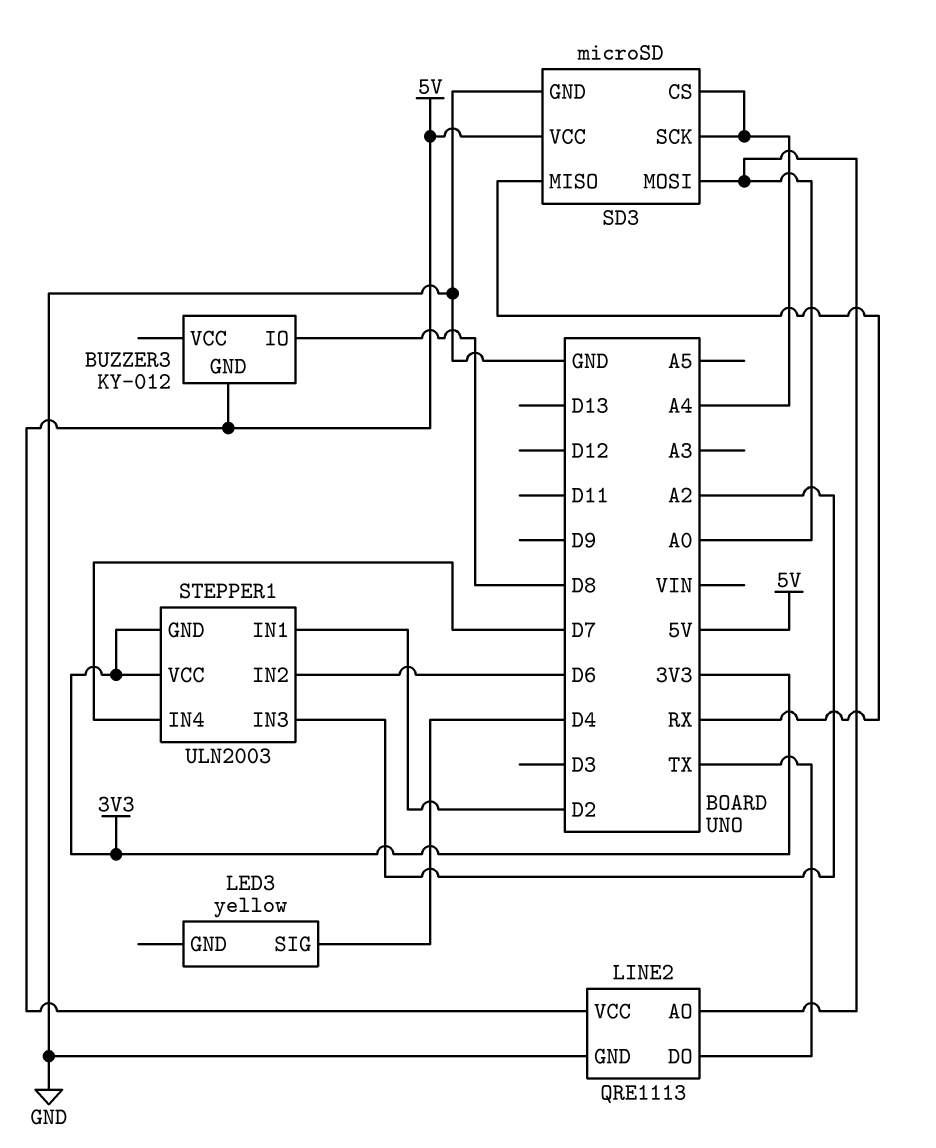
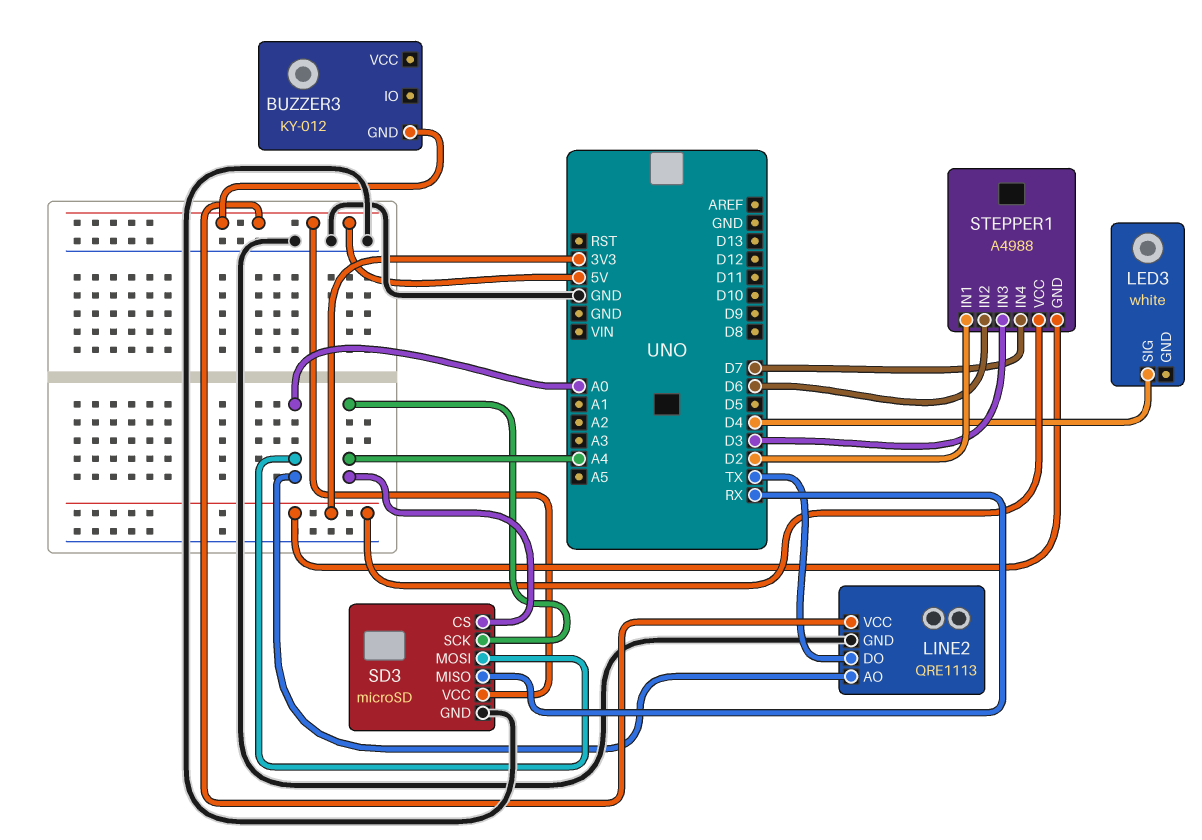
BUZZER3 pin IO: D8 -> none
LED3: yellow -> white
STEPPER1: ULN2003 -> A4988
STEPPER1 pin IN3: A2 -> D3

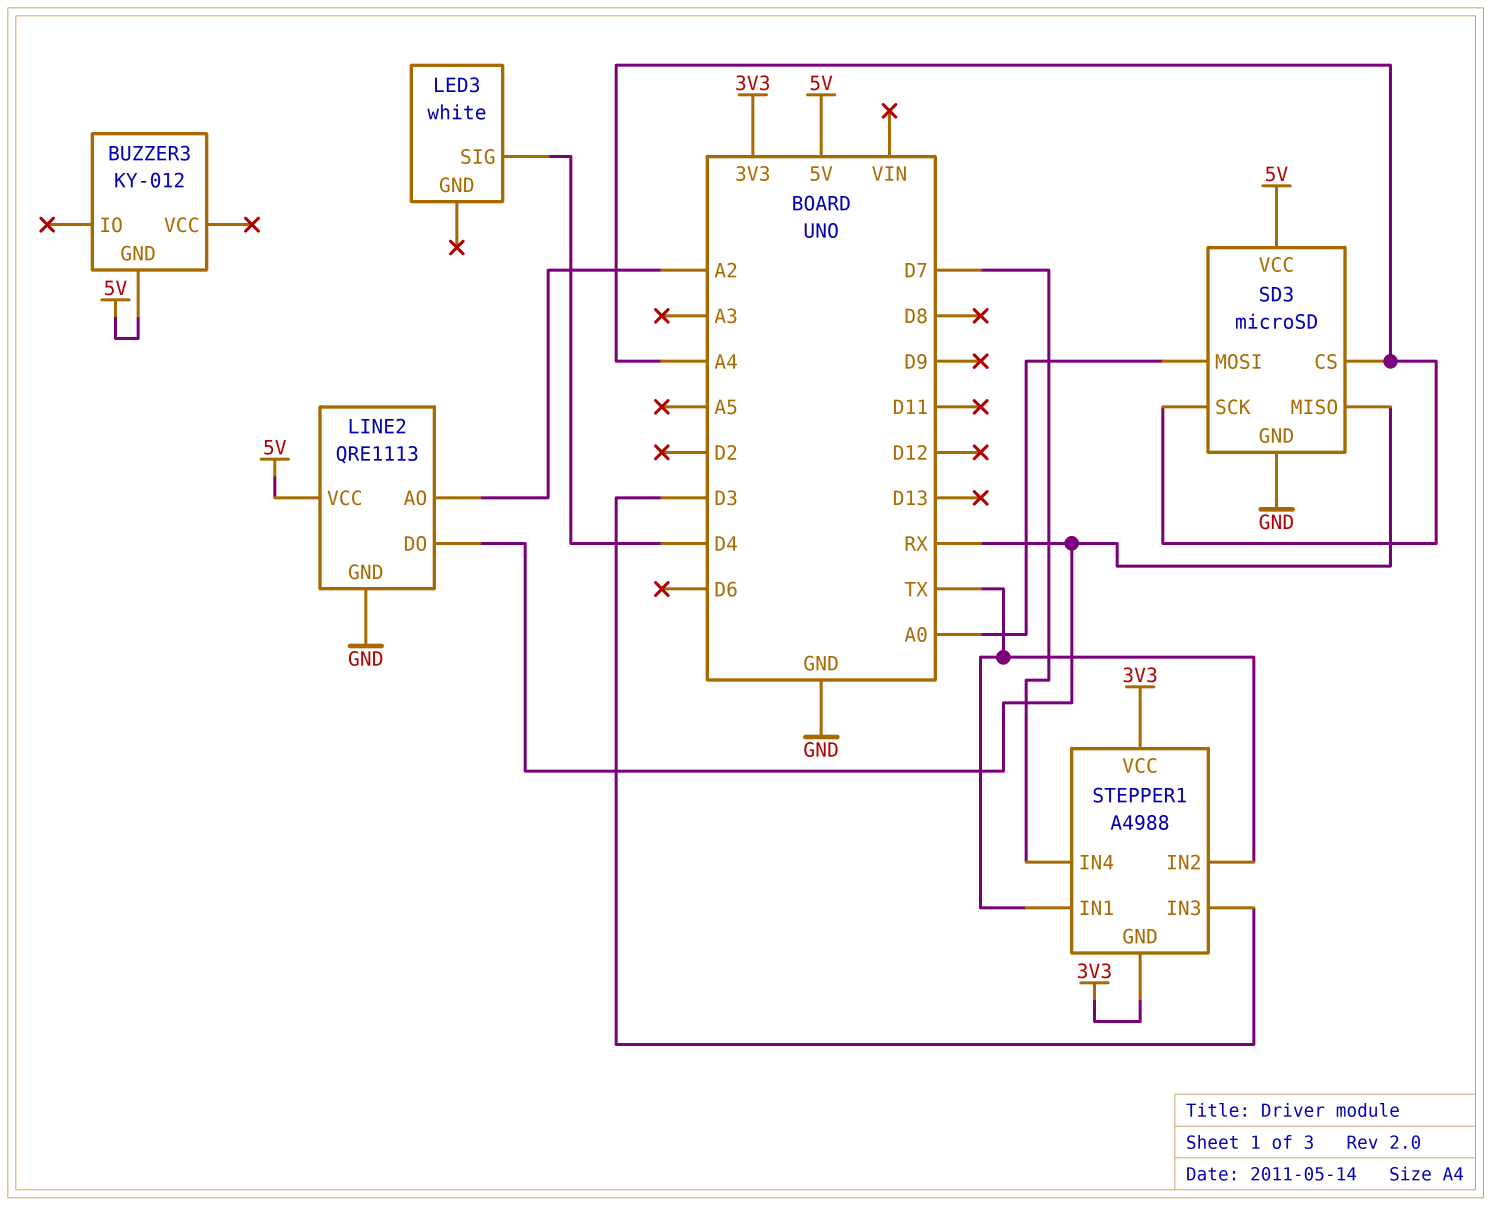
LINE2 pin AO: A0 -> A2
LINE2 pin DO: TX -> RX
STEPPER1 pin IN1: D2 -> TX
STEPPER1 pin IN2: D6 -> TX

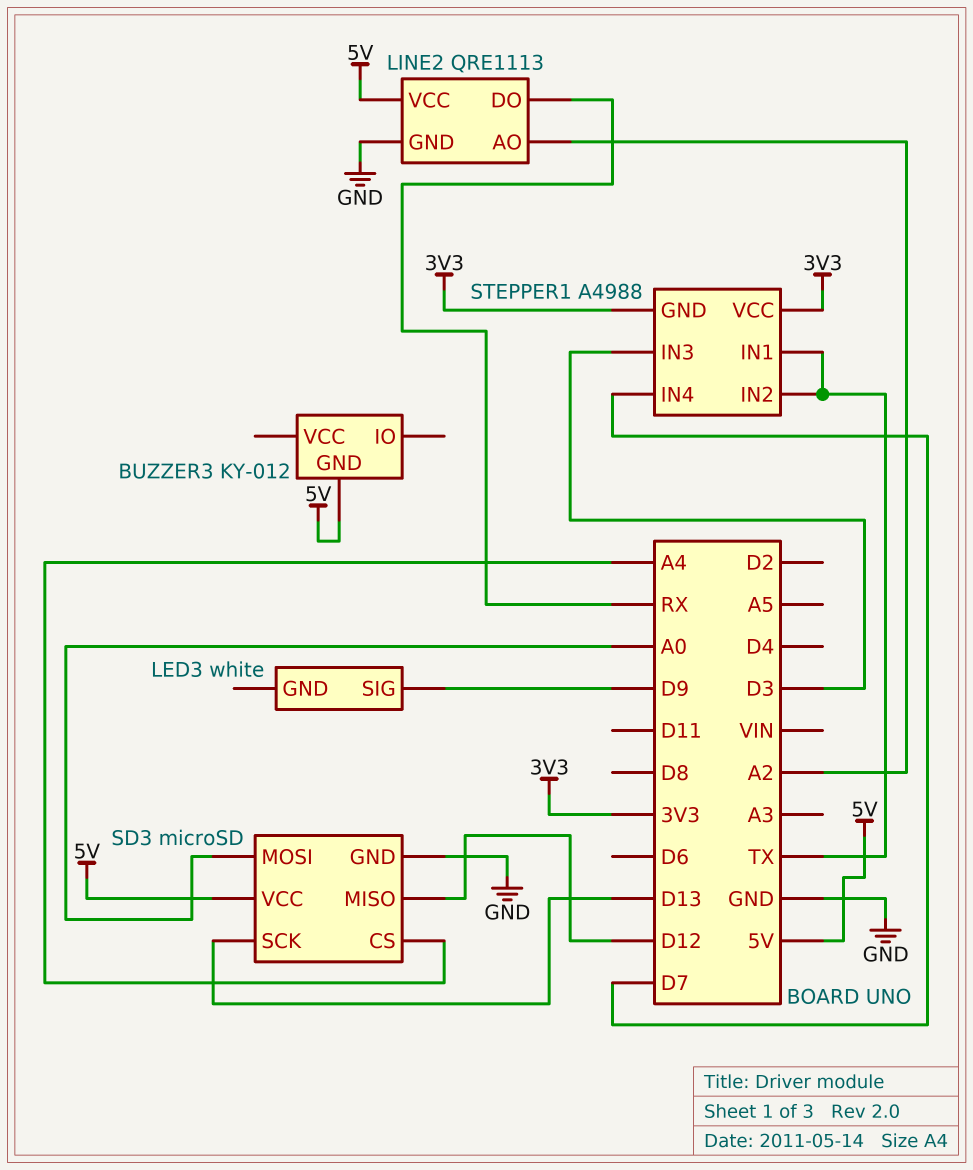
LED3 pin SIG: D4 -> D9
SD3 pin MISO: RX -> D12
SD3 pin SCK: A4 -> D13

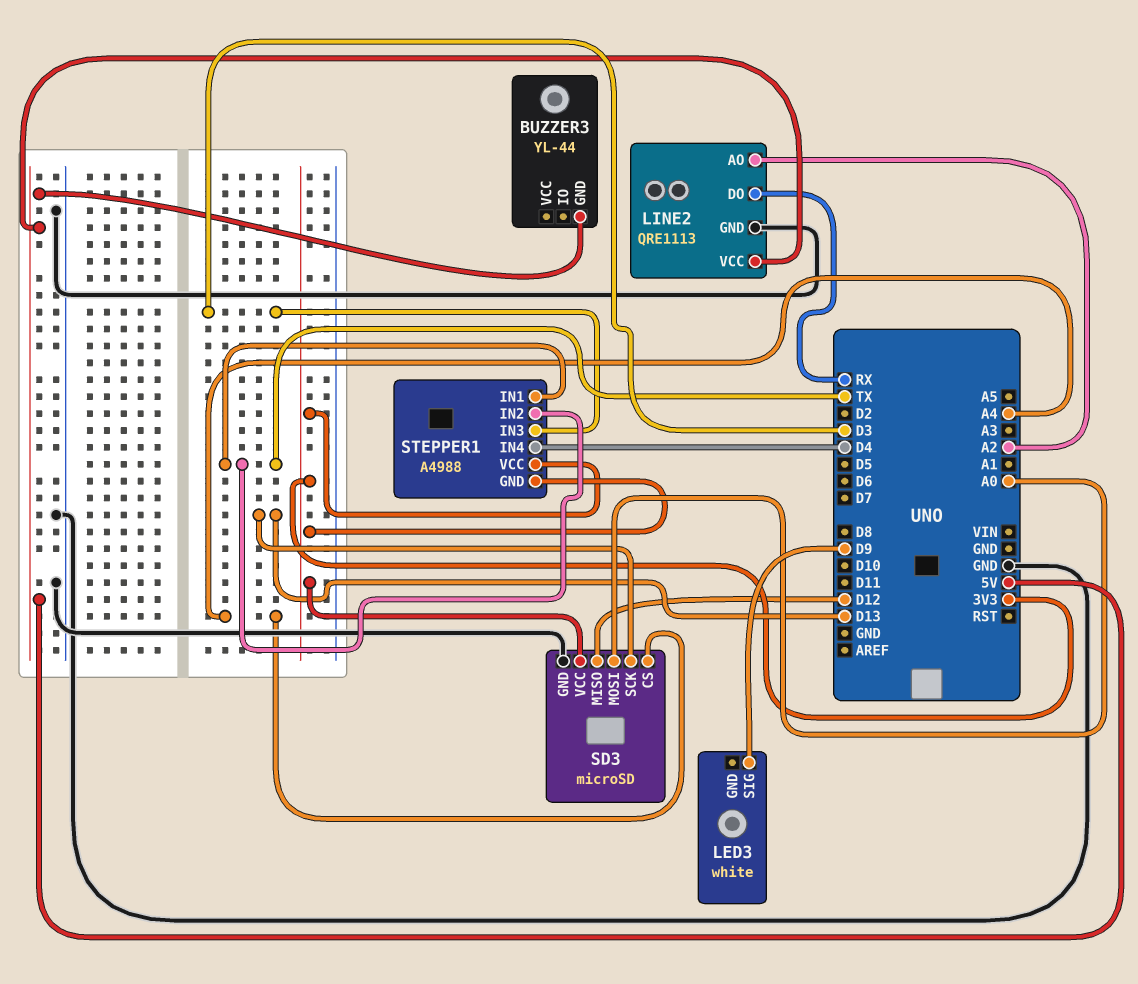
BUZZER3: KY-012 -> YL-44
SD3 pin VCC: 5V -> 3V3
STEPPER1 pin IN4: D7 -> D4

